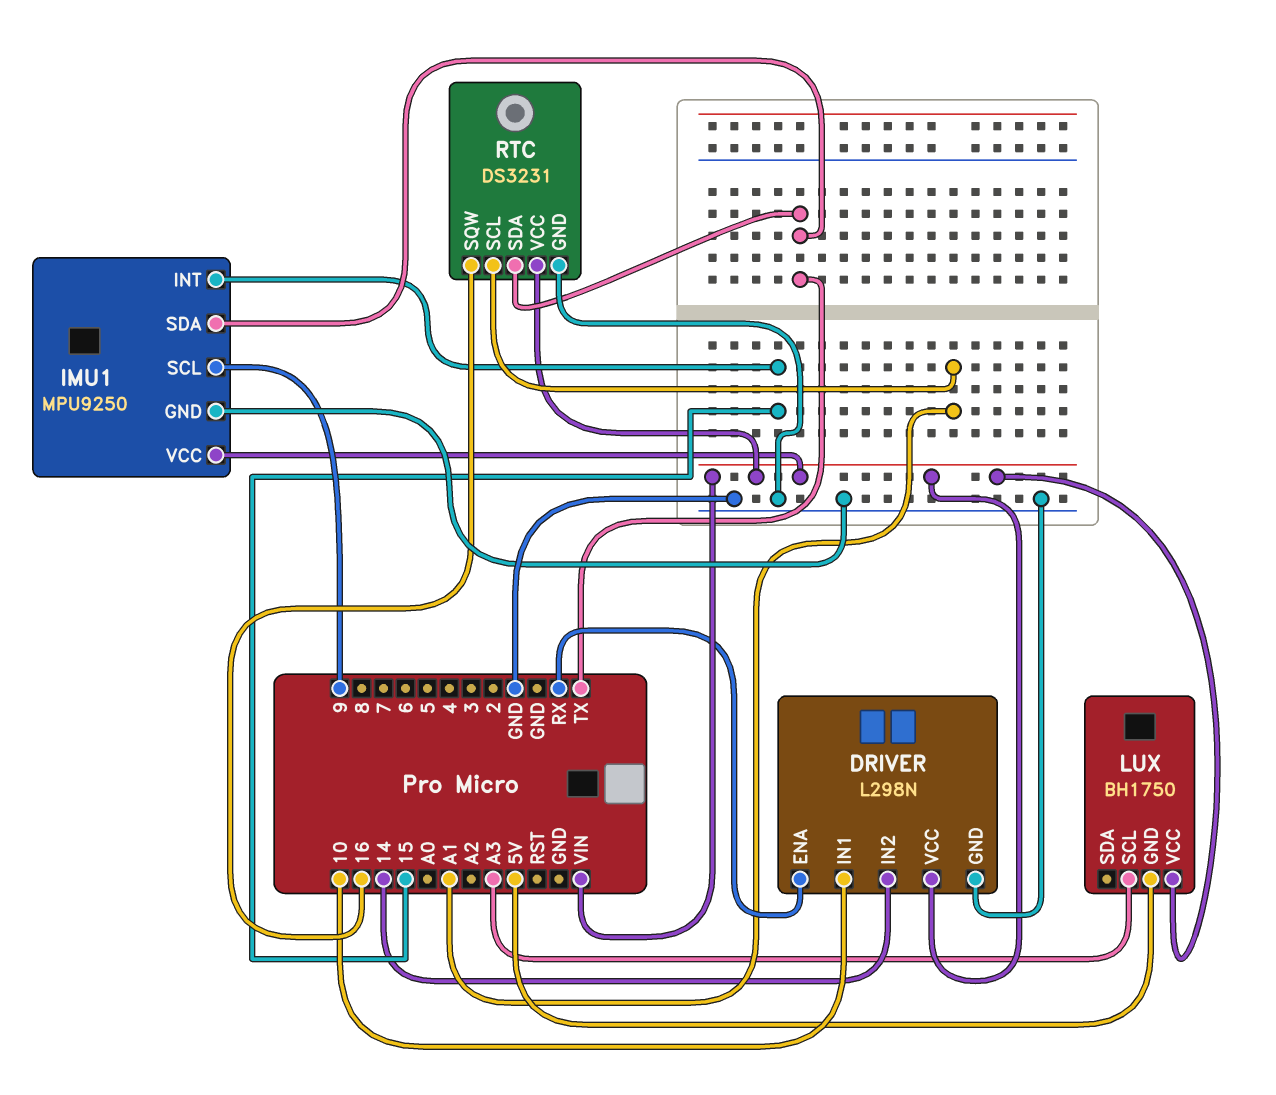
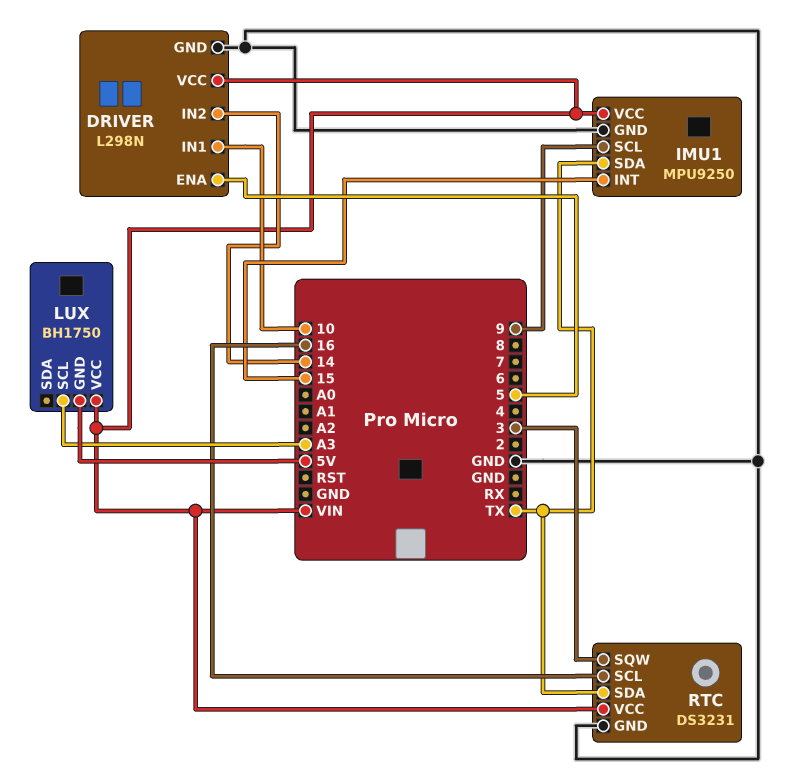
DRIVER pin ENA: RX -> 5
RTC pin SCL: A1 -> 16
RTC pin SQW: 16 -> 3

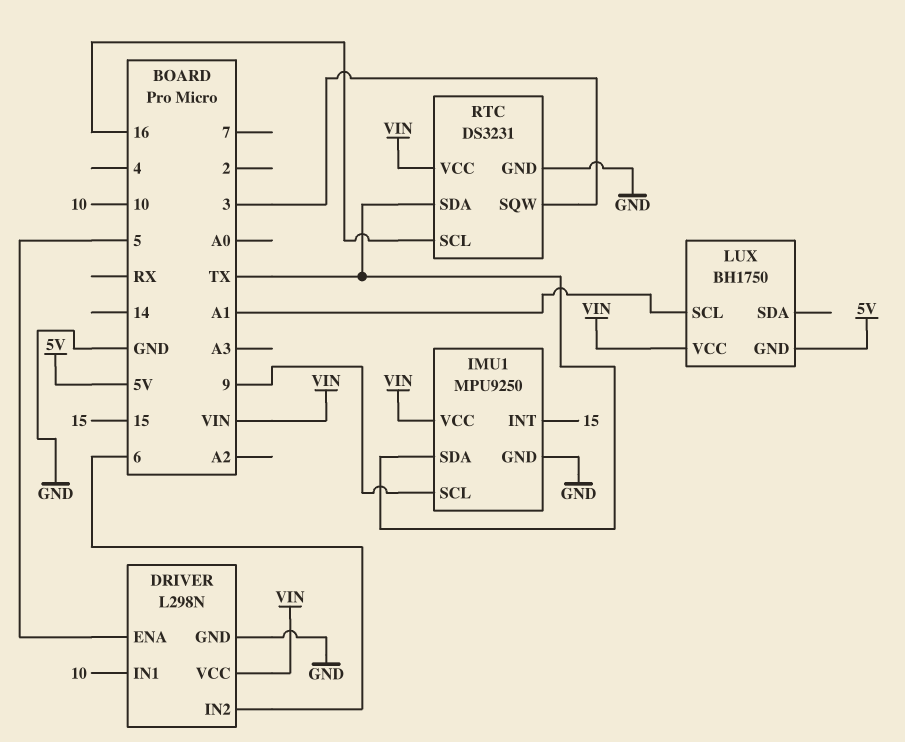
DRIVER pin IN2: 14 -> 6
LUX pin SCL: A3 -> A1

